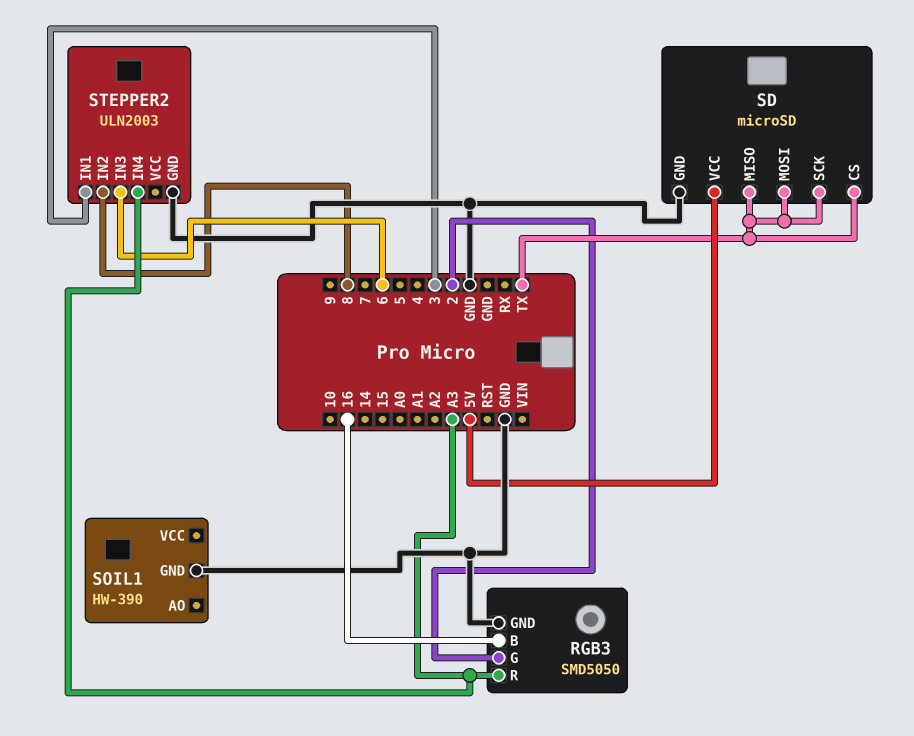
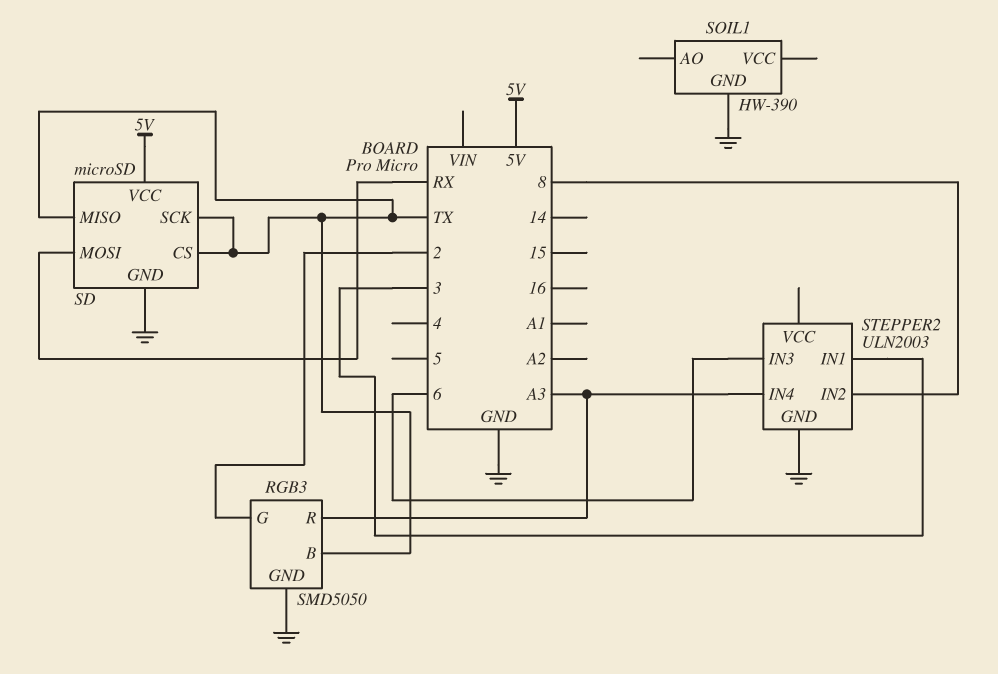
RGB3 pin B: 16 -> TX
SD pin MOSI: TX -> RX

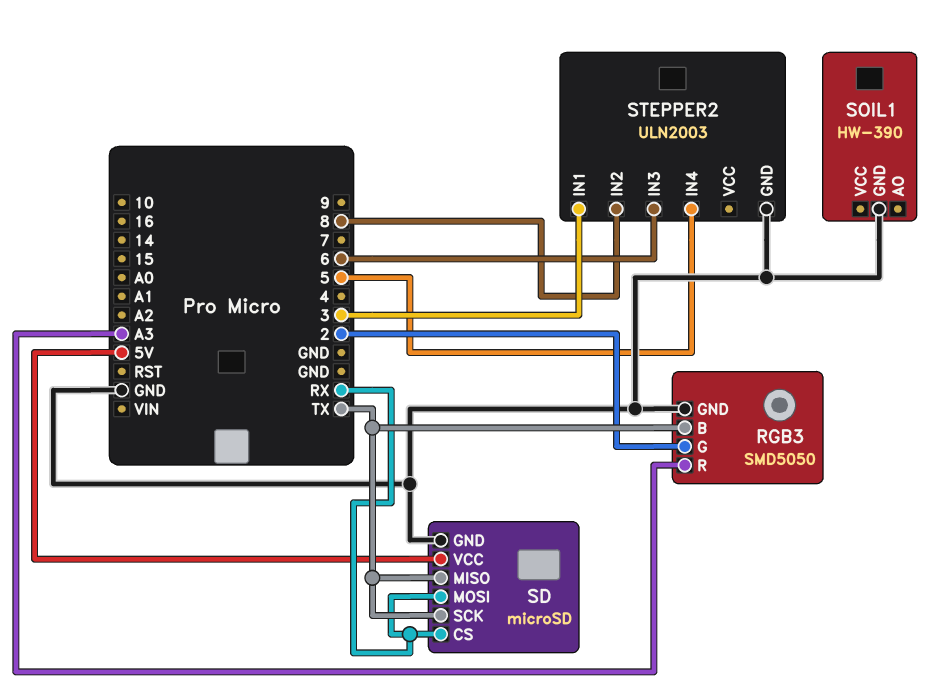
SD pin CS: TX -> RX
STEPPER2 pin IN4: A3 -> 5

